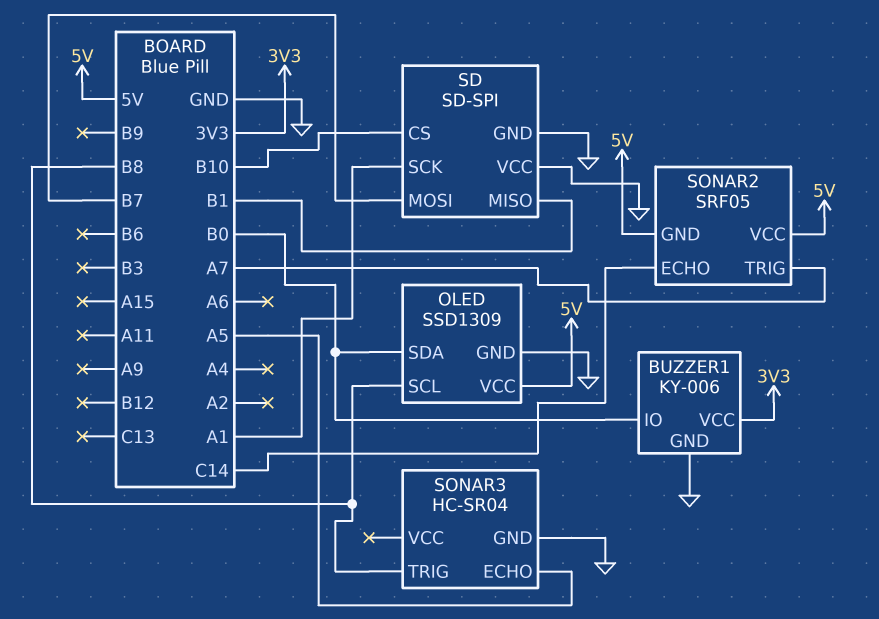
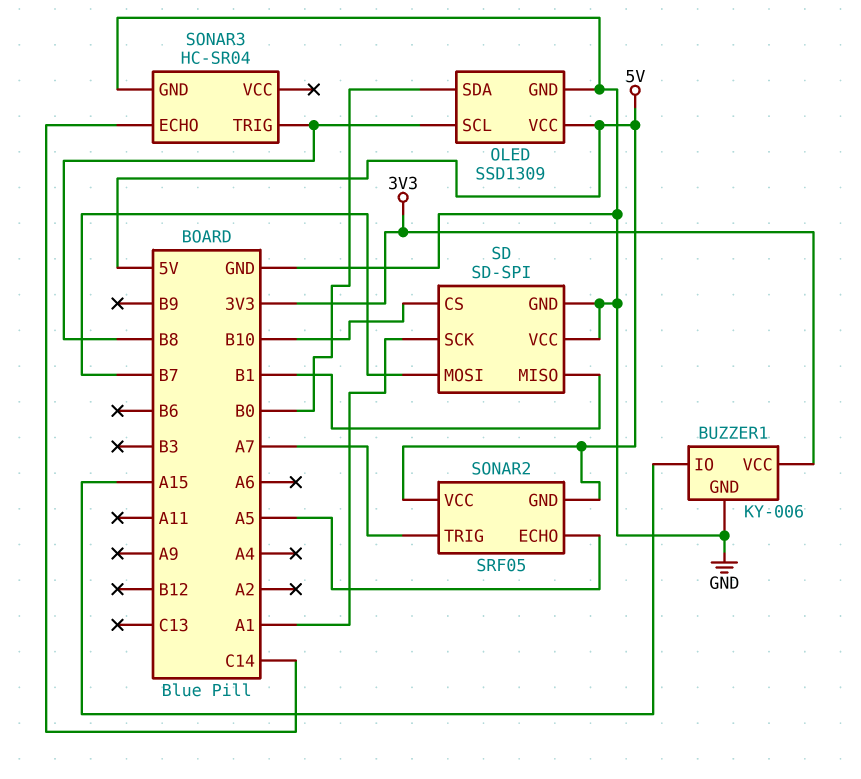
BUZZER1 pin IO: B0 -> A15
SONAR2 pin ECHO: C14 -> A5
SONAR3 pin ECHO: A5 -> C14

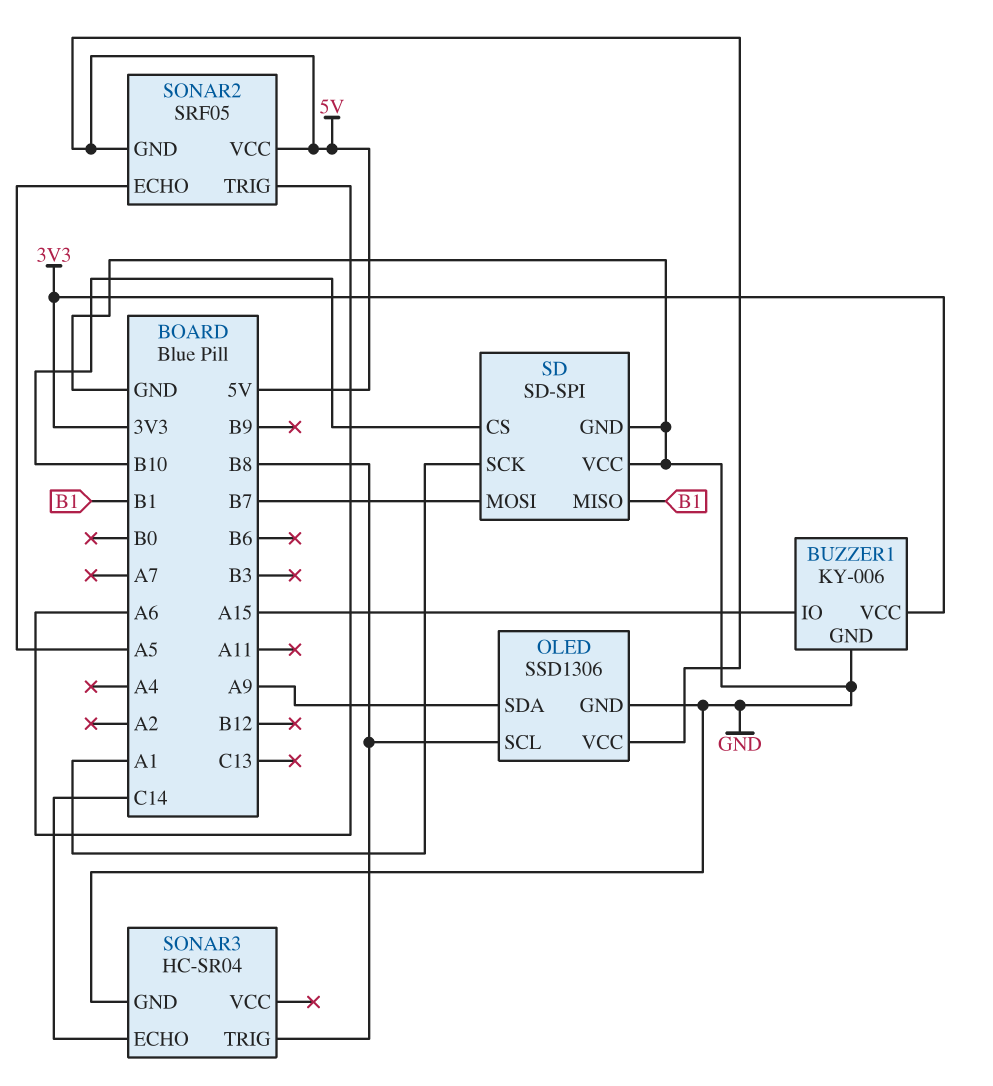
OLED: SSD1309 -> SSD1306
OLED pin SDA: B0 -> A9
SONAR2 pin TRIG: A7 -> A6

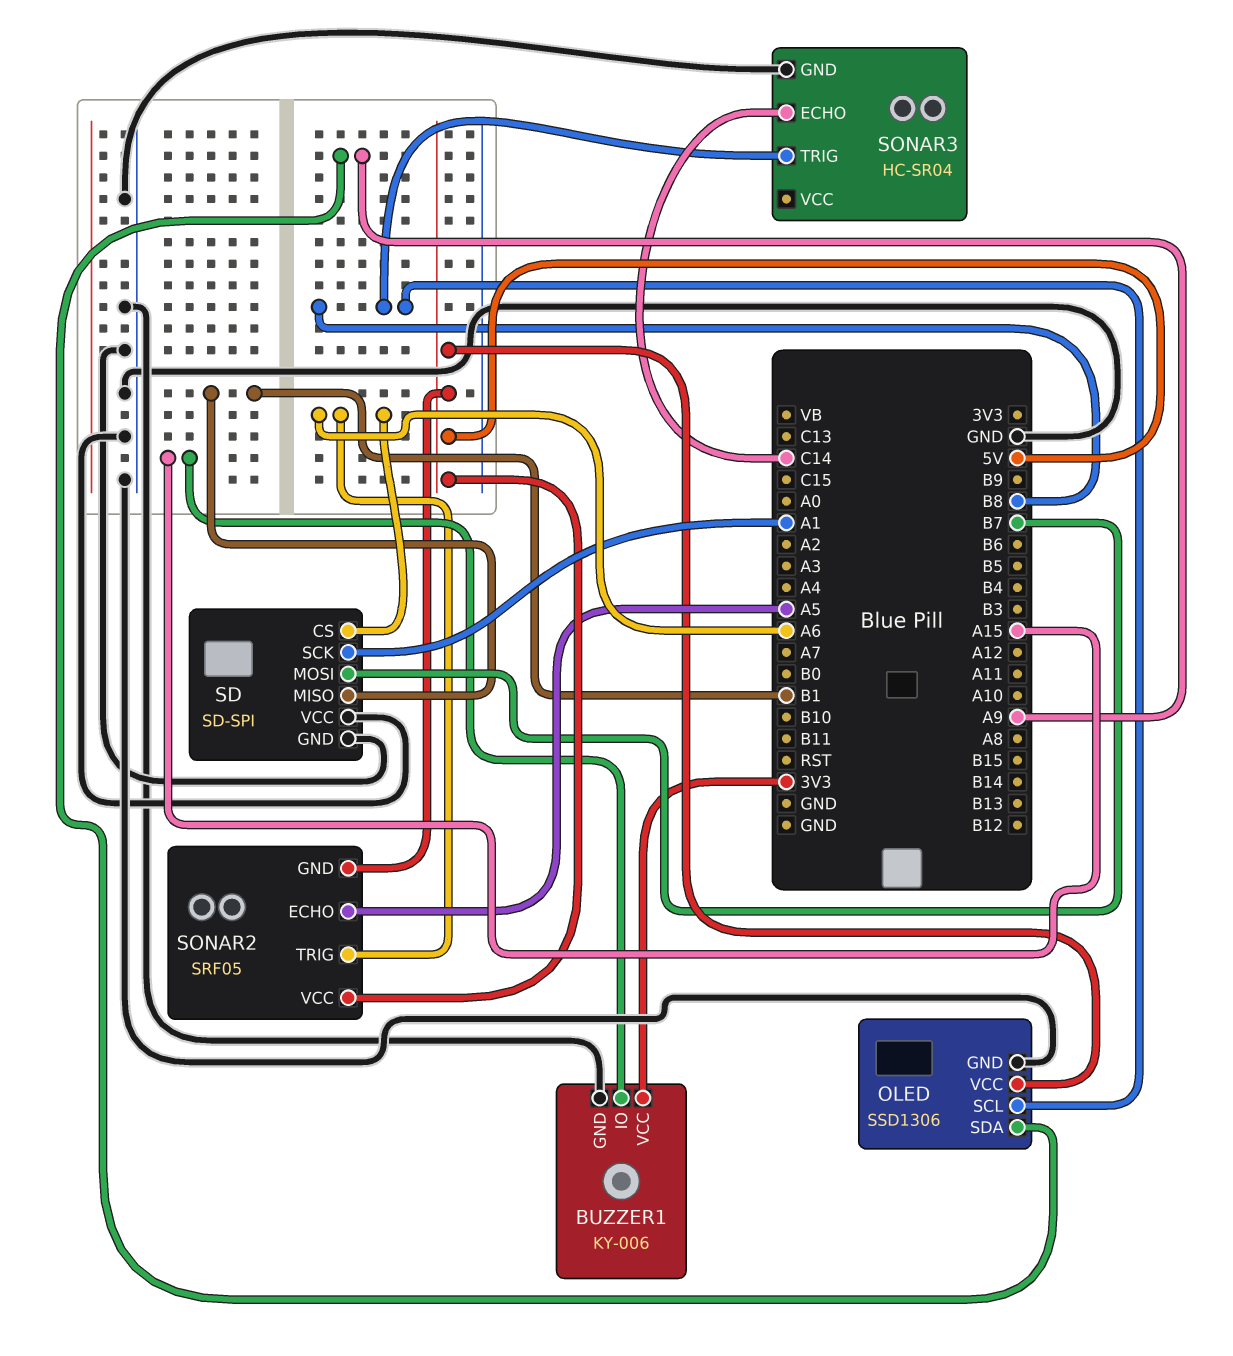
SD pin CS: B10 -> A6

